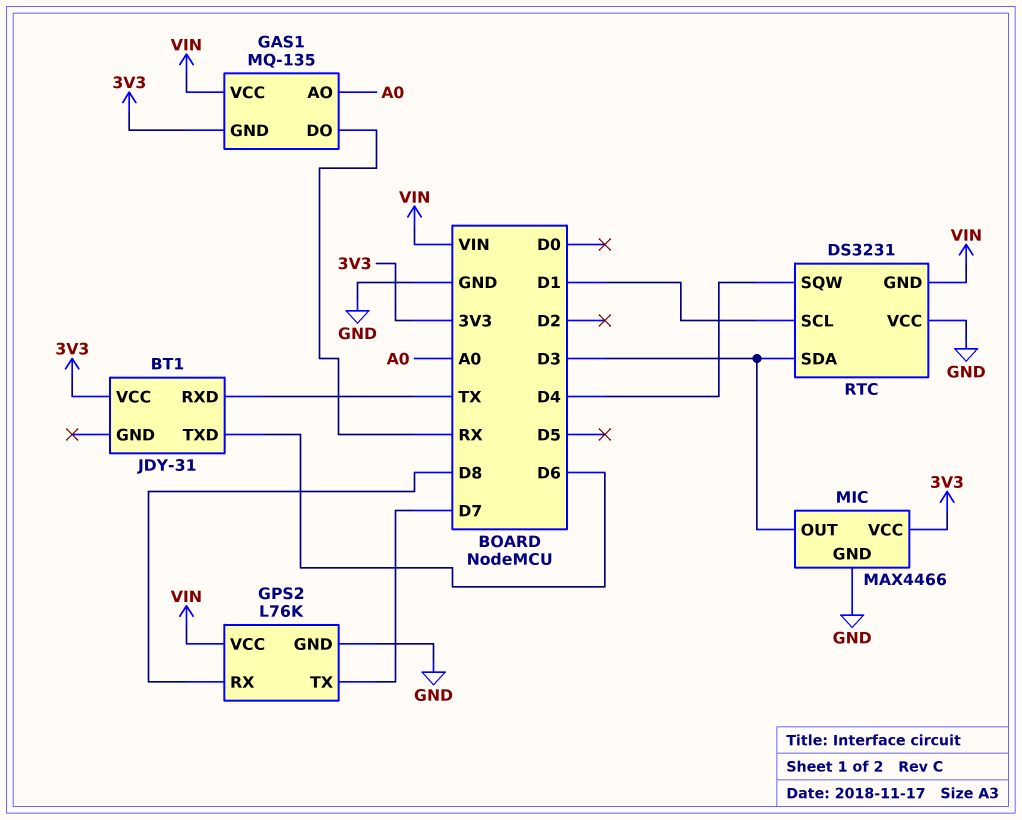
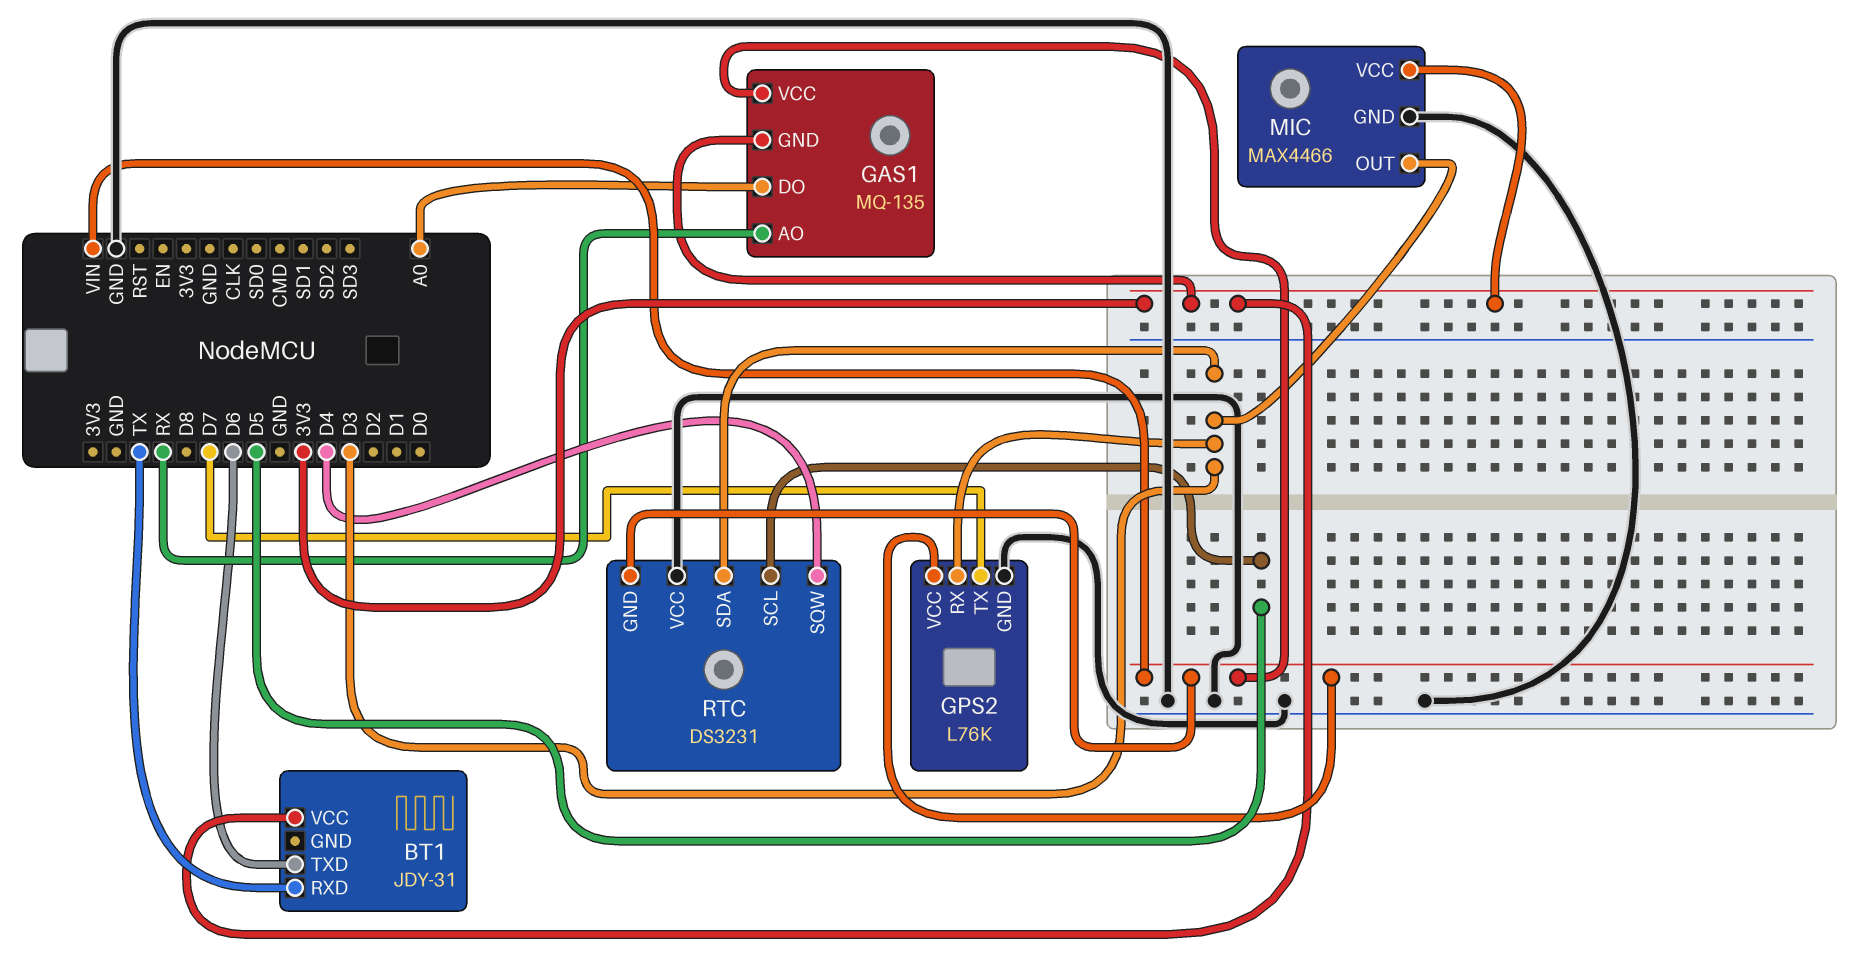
GAS1 pin AO: A0 -> RX
GAS1 pin DO: RX -> A0
GPS2 pin RX: D8 -> D3
RTC pin SCL: D1 -> D5

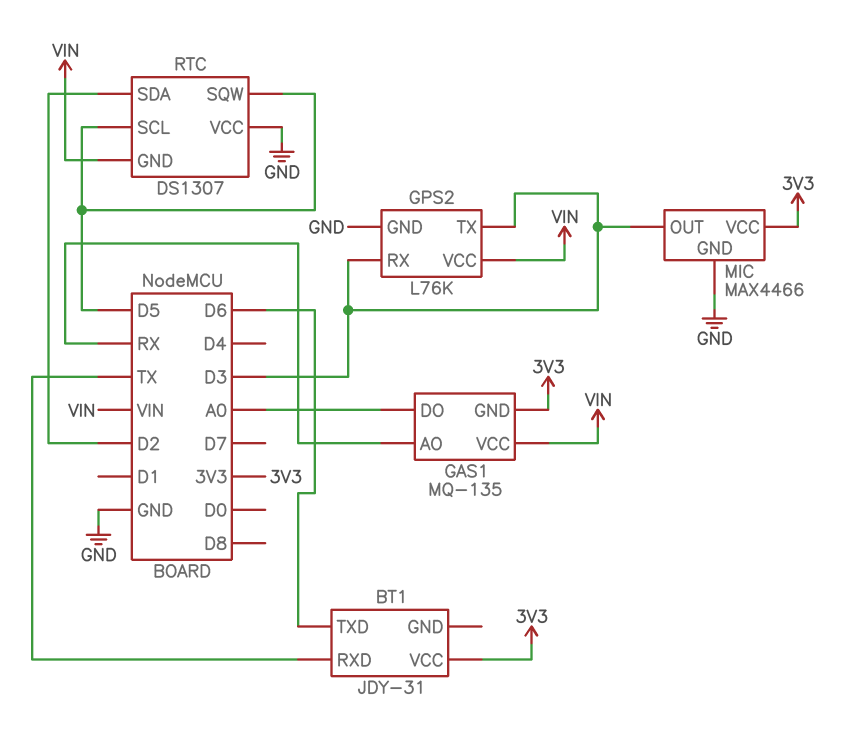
GPS2 pin TX: D7 -> D3
RTC: DS3231 -> DS1307
RTC pin SDA: D3 -> D2
RTC pin SQW: D4 -> D5

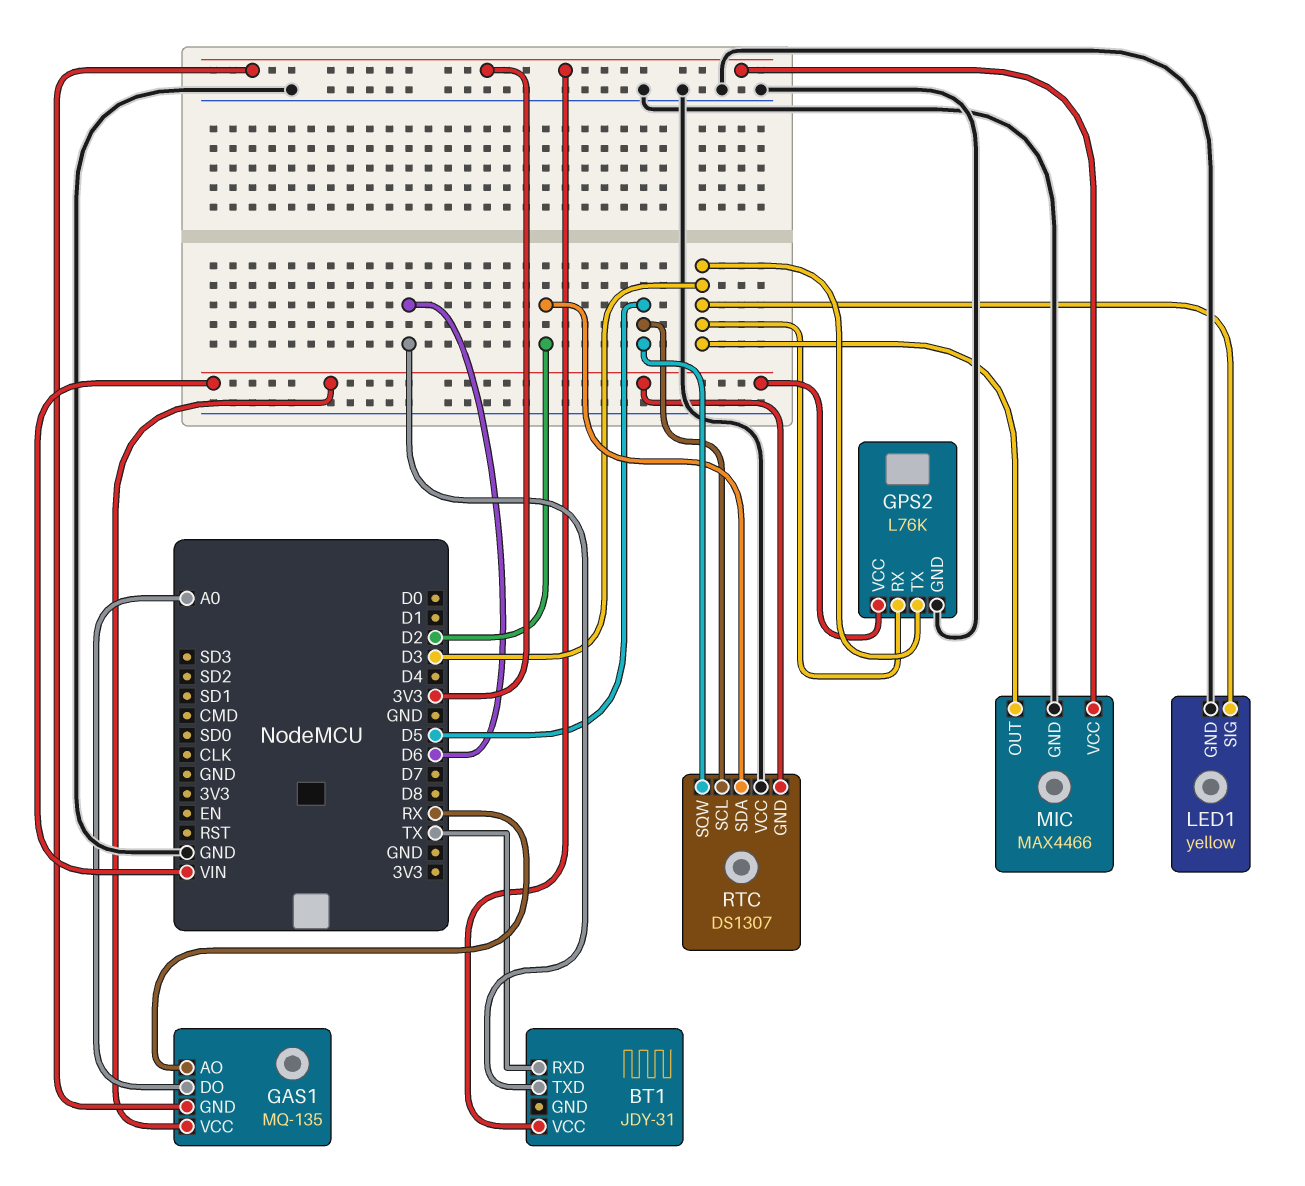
LED1: none -> yellow
LED1 pin GND: none -> GND
LED1 pin SIG: none -> D3

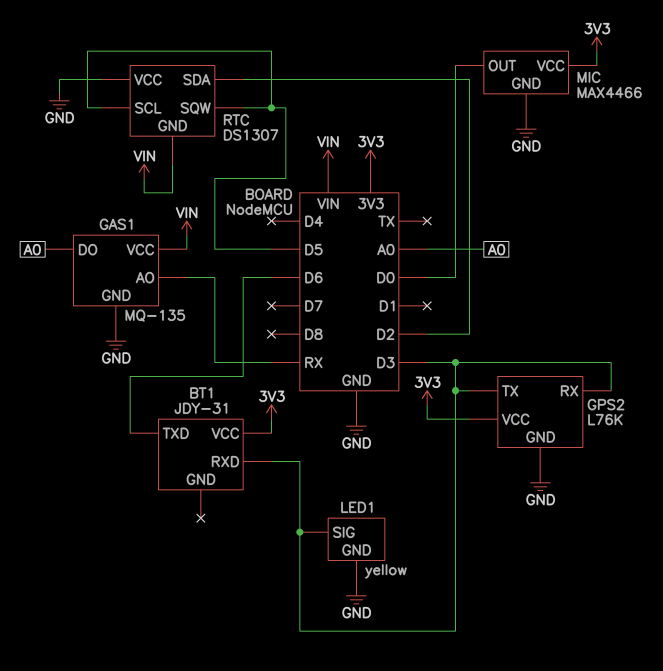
BT1 pin RXD: TX -> D3
GAS1 pin GND: 3V3 -> GND
GPS2 pin VCC: VIN -> 3V3
MIC pin OUT: D3 -> D0

